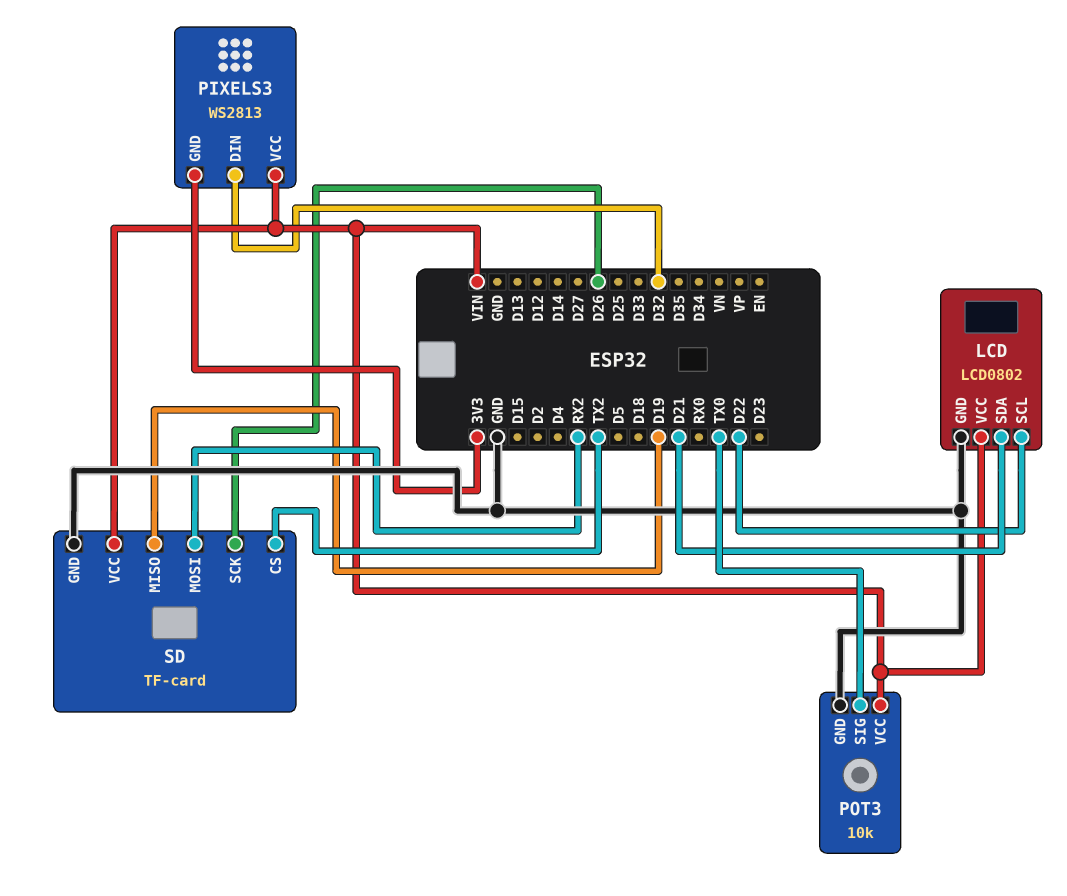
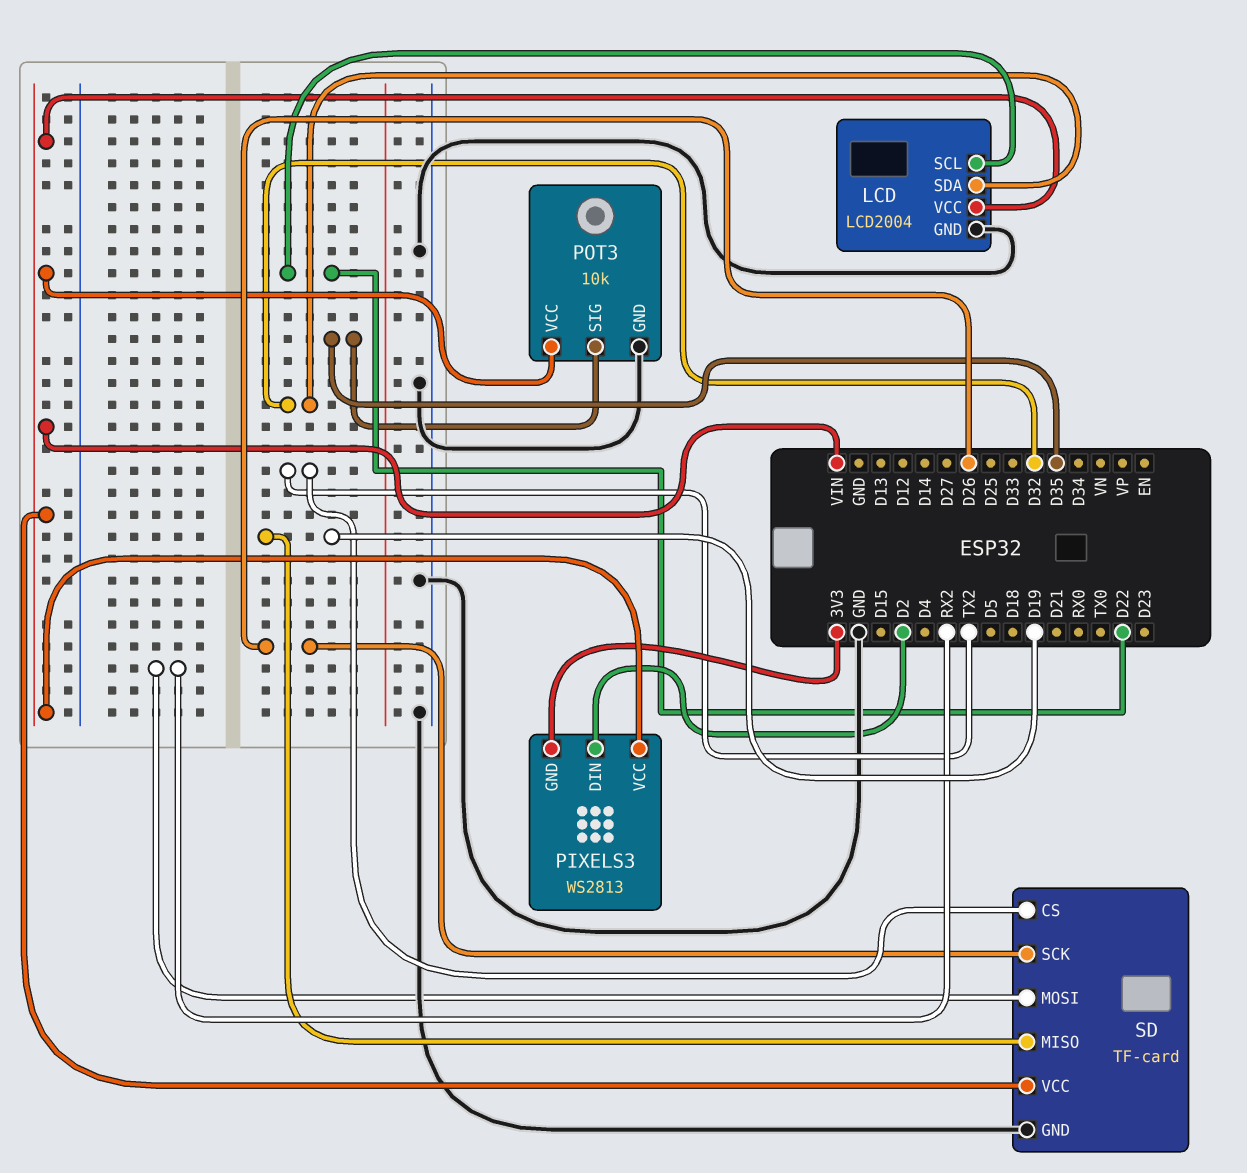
LCD: LCD0802 -> LCD2004
LCD pin SDA: D21 -> D32
PIXELS3 pin DIN: D32 -> D2
POT3 pin SIG: TX0 -> D35

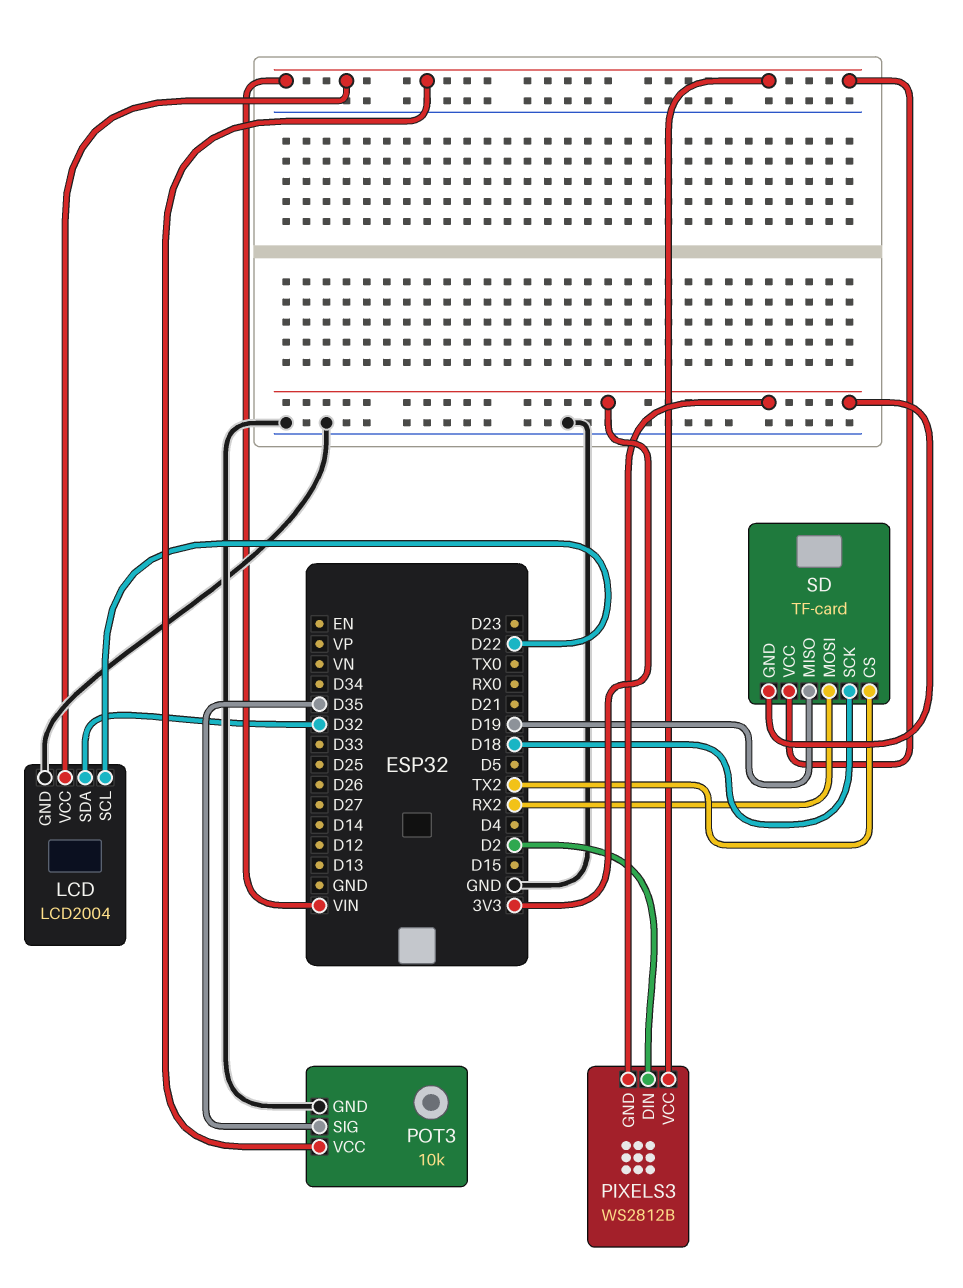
PIXELS3: WS2813 -> WS2812B
SD pin GND: GND -> 3V3
SD pin SCK: D26 -> D18

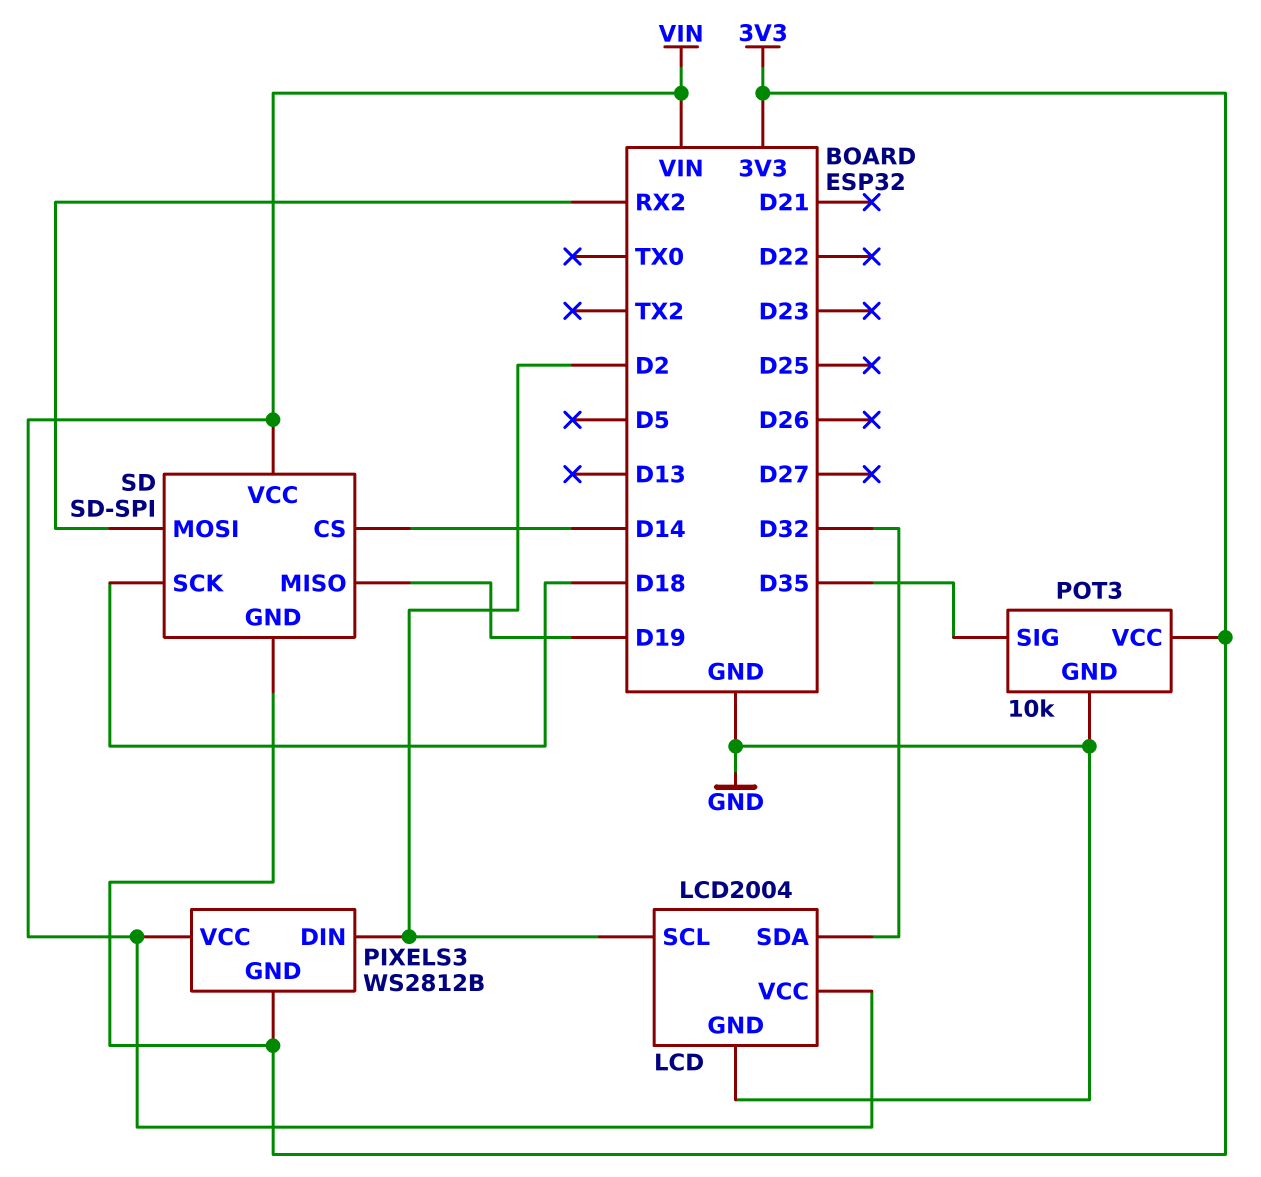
LCD pin SCL: D22 -> D2
POT3 pin VCC: VIN -> 3V3
SD: TF-card -> SD-SPI
SD pin CS: TX2 -> D14

